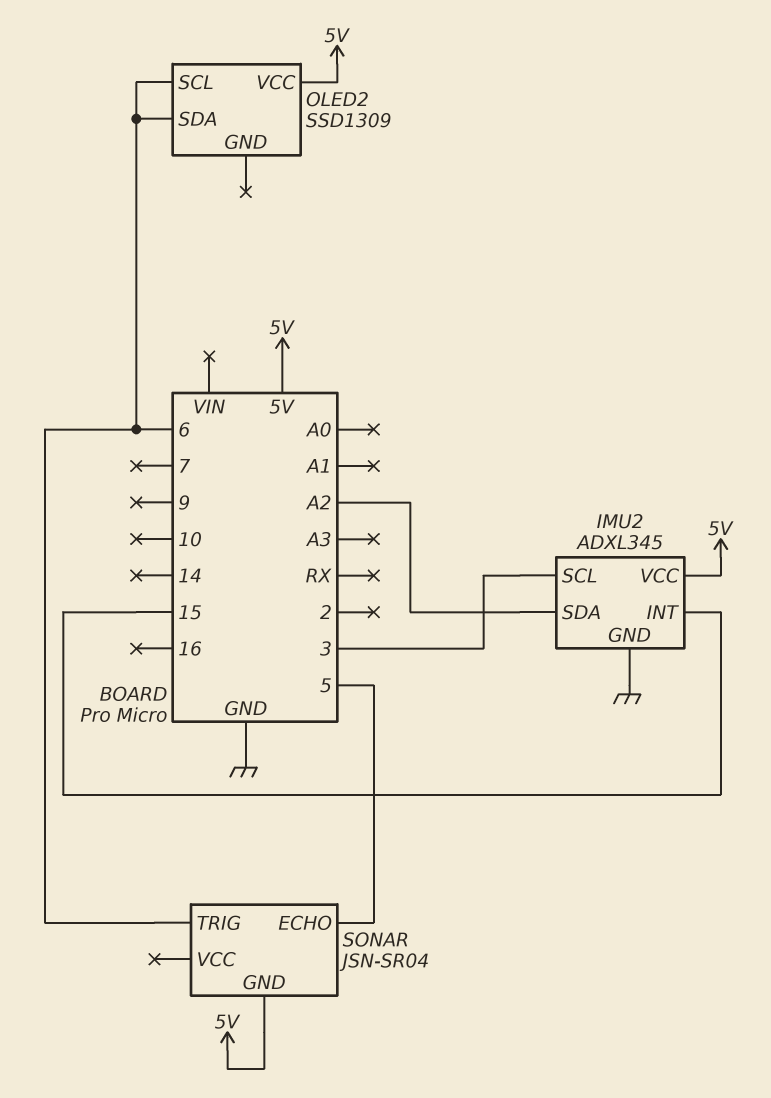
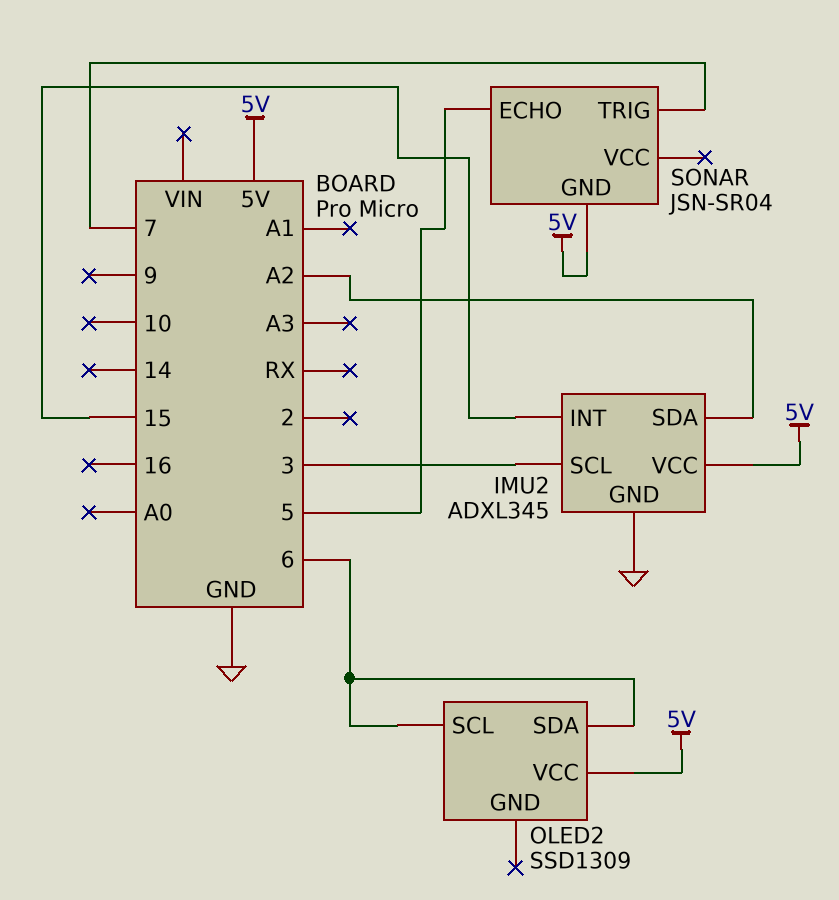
SONAR pin TRIG: 6 -> 7

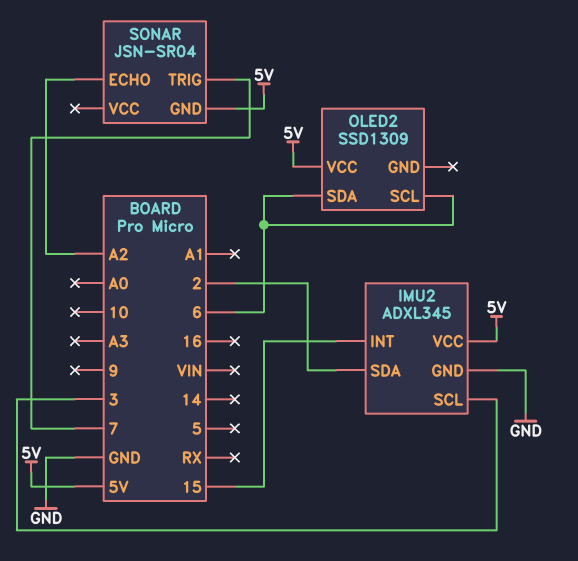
IMU2 pin SDA: A2 -> 2
SONAR pin ECHO: 5 -> A2

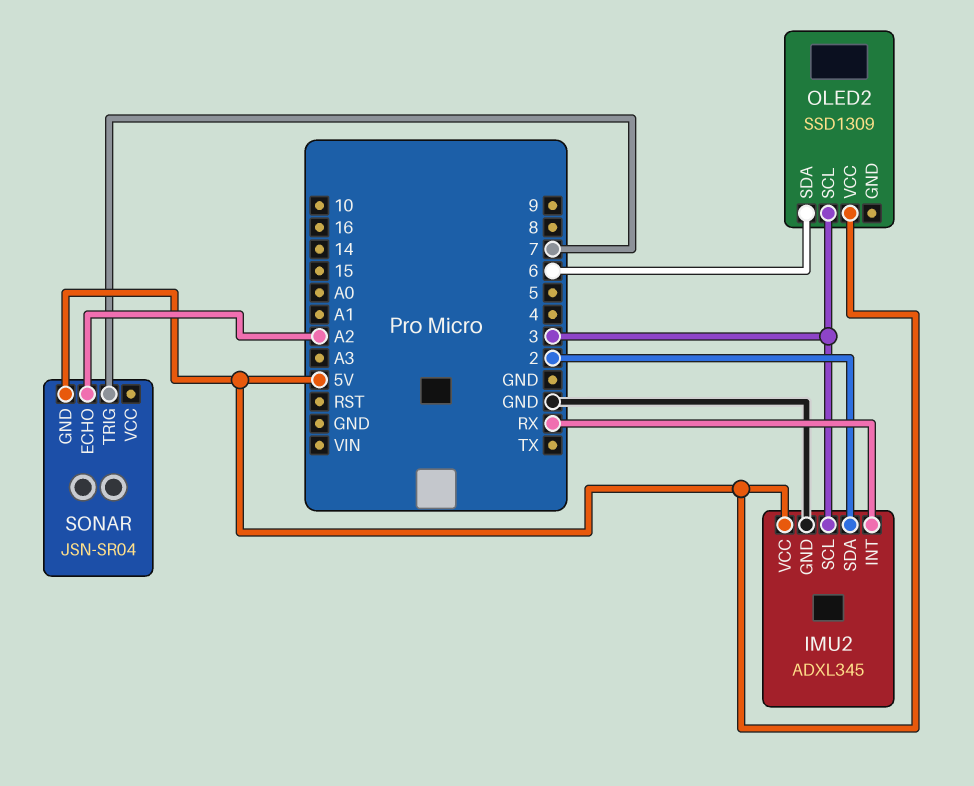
IMU2 pin INT: 15 -> RX
OLED2 pin SCL: 6 -> 3

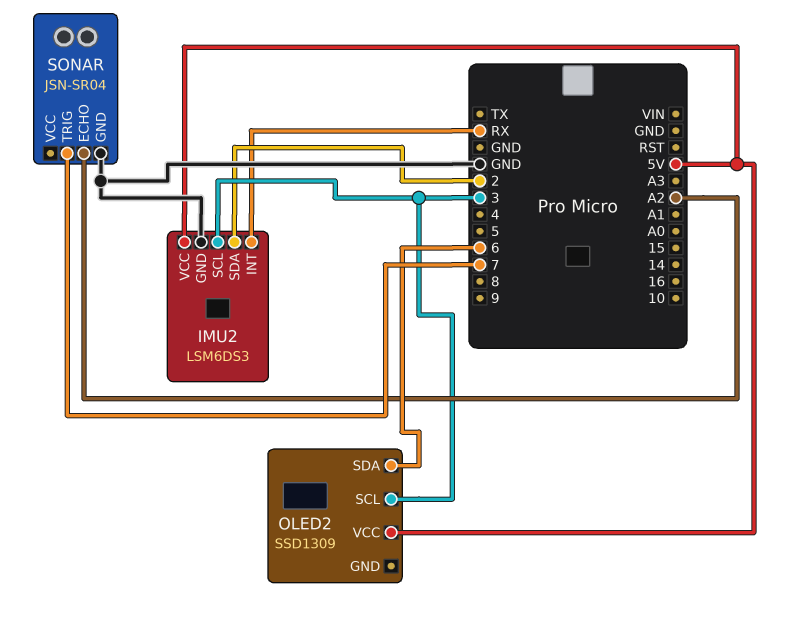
IMU2: ADXL345 -> LSM6DS3
SONAR pin GND: 5V -> GND

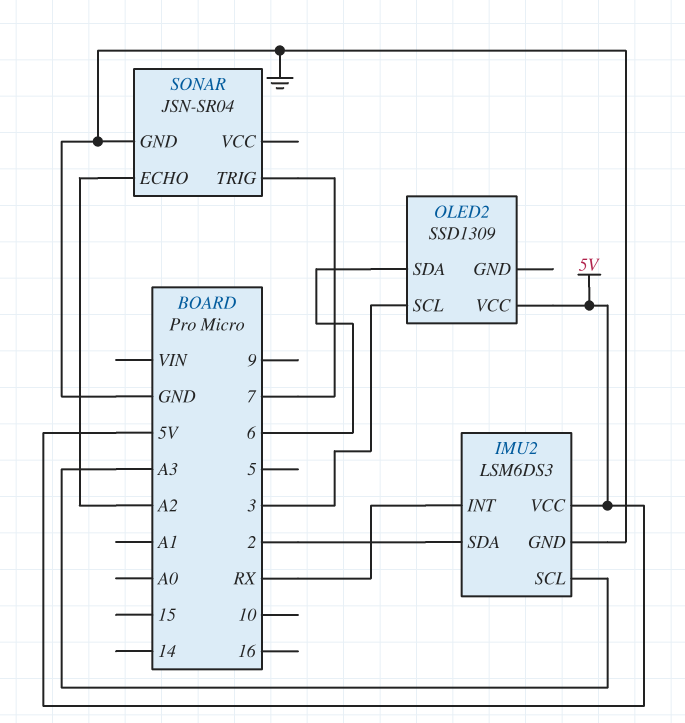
IMU2 pin SCL: 3 -> A3

